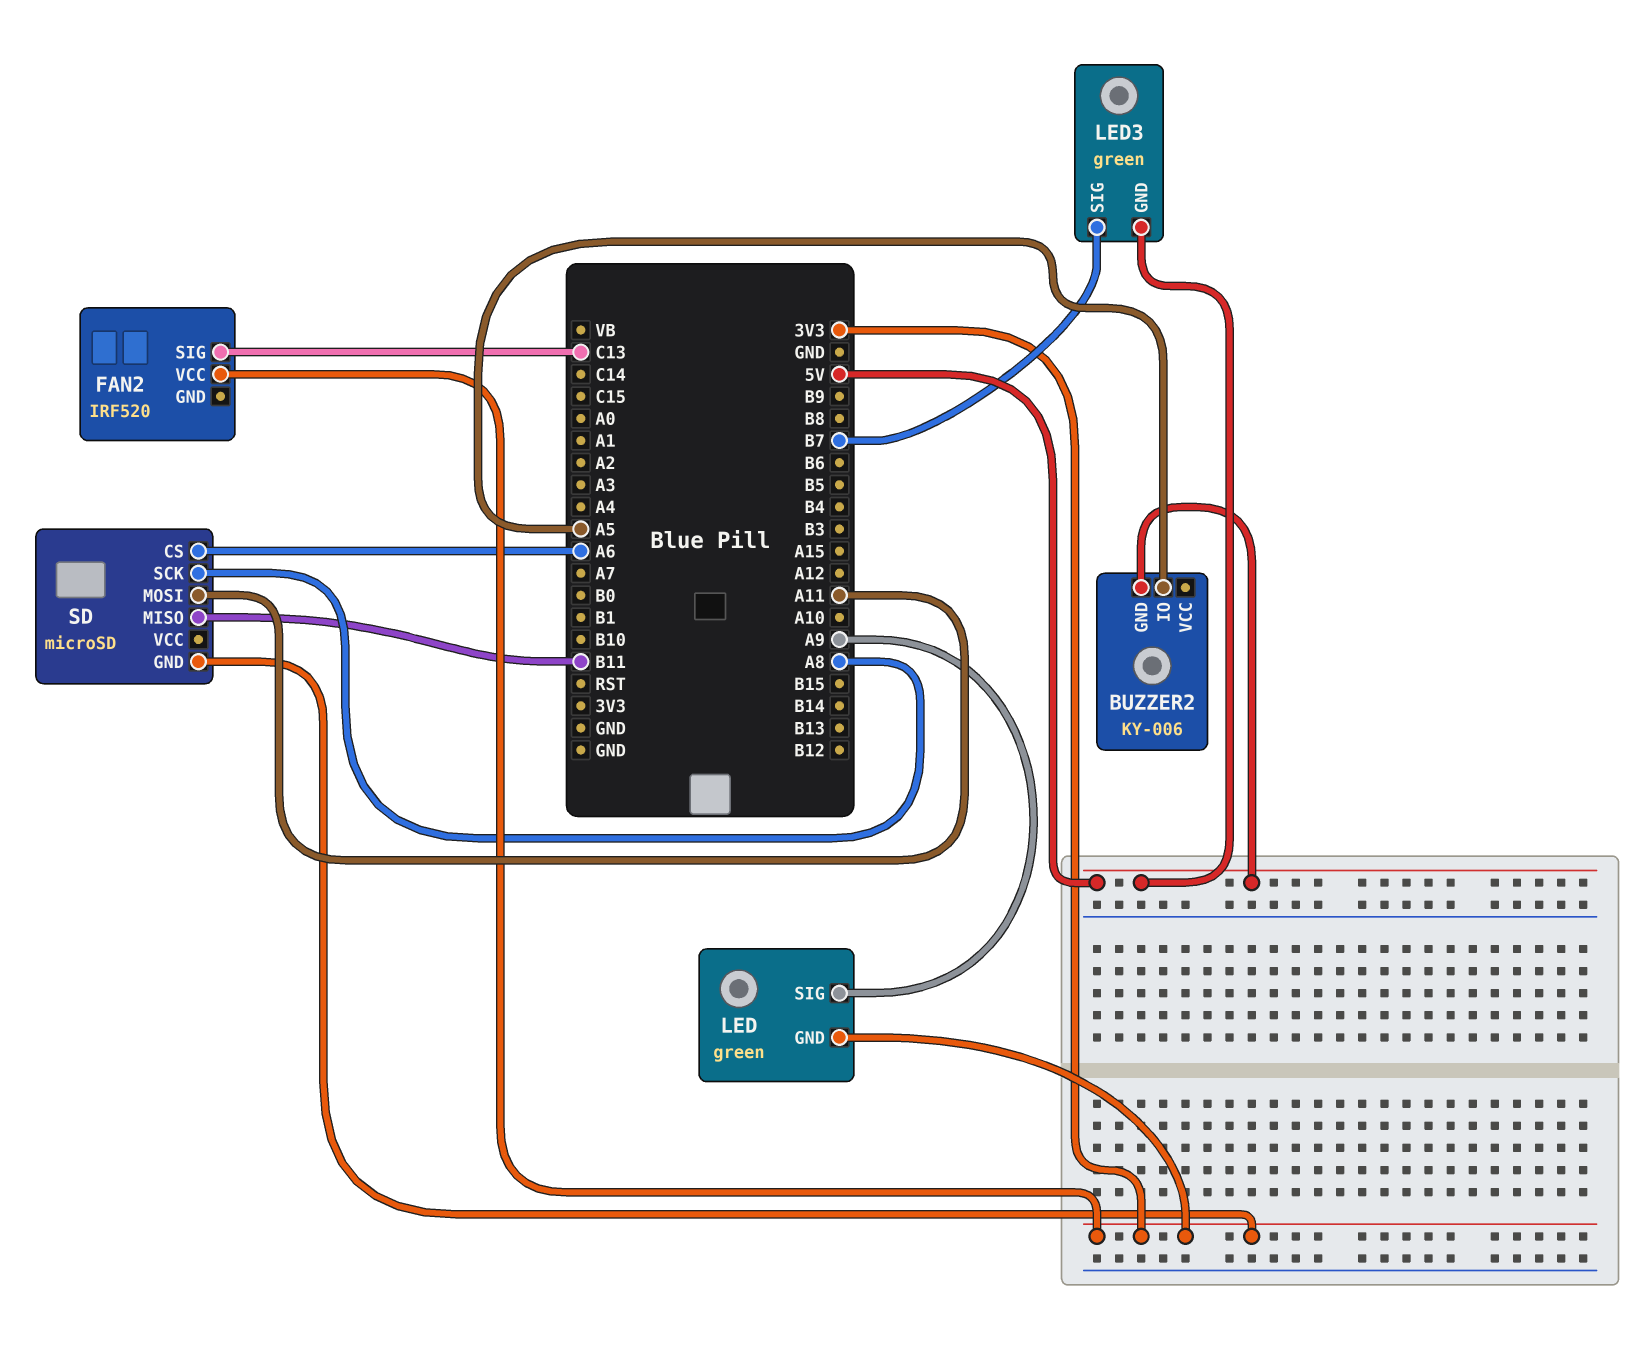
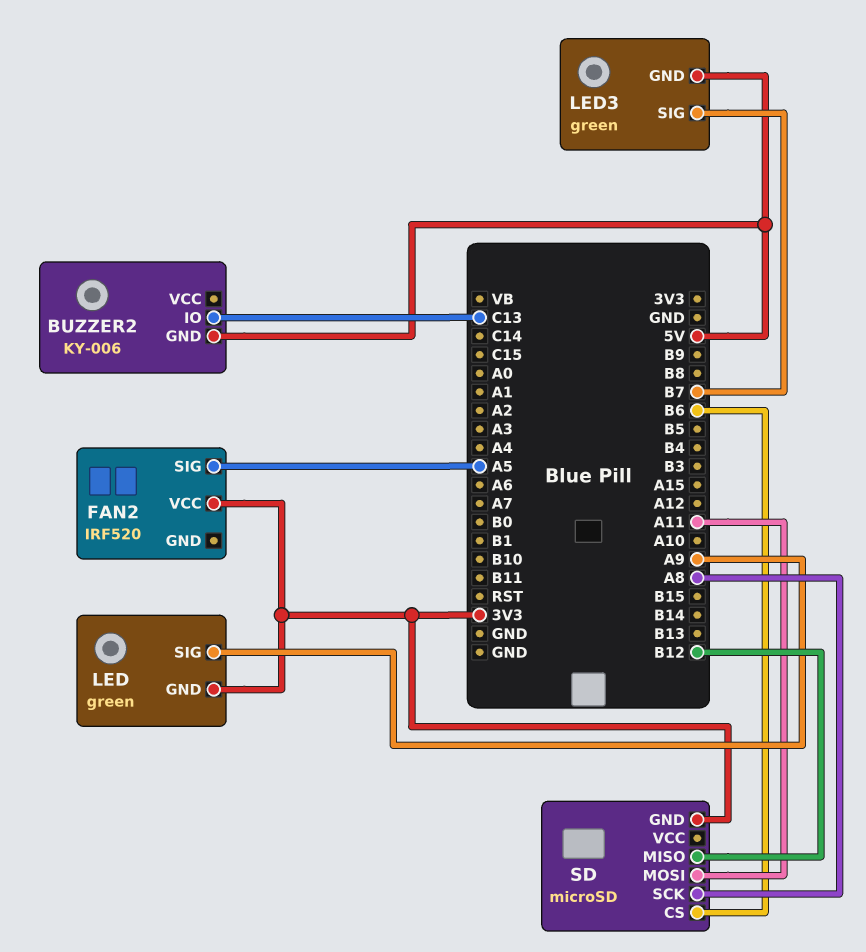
BUZZER2 pin IO: A5 -> C13
FAN2 pin SIG: C13 -> A5
SD pin CS: A6 -> B6
SD pin MISO: B11 -> B12

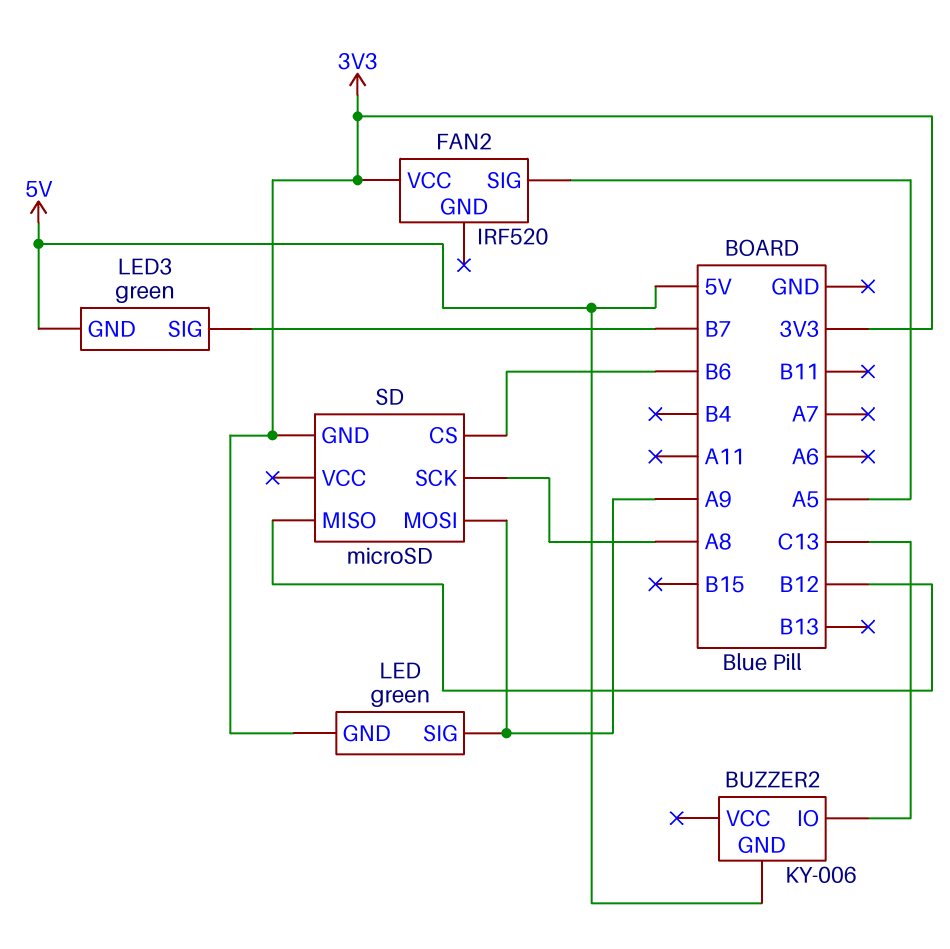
SD pin MOSI: A11 -> A9

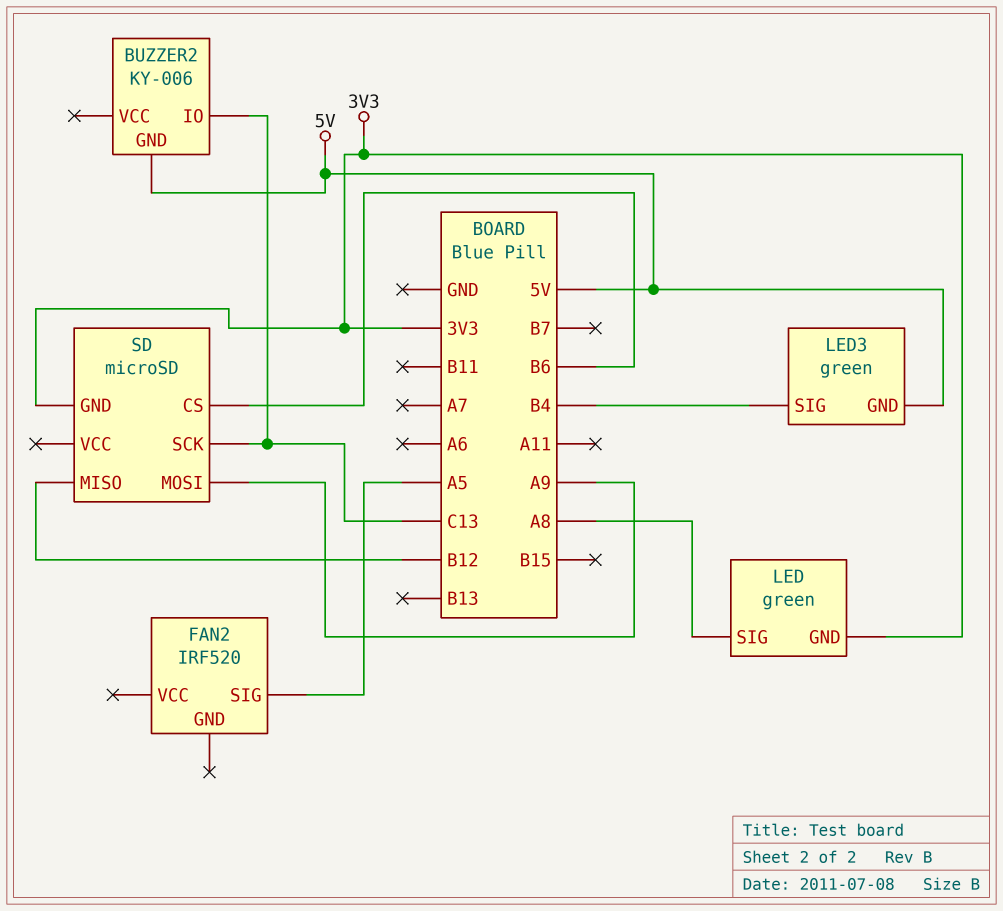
FAN2 pin VCC: 3V3 -> none
LED pin SIG: A9 -> A8
LED3 pin SIG: B7 -> B4
SD pin SCK: A8 -> C13

